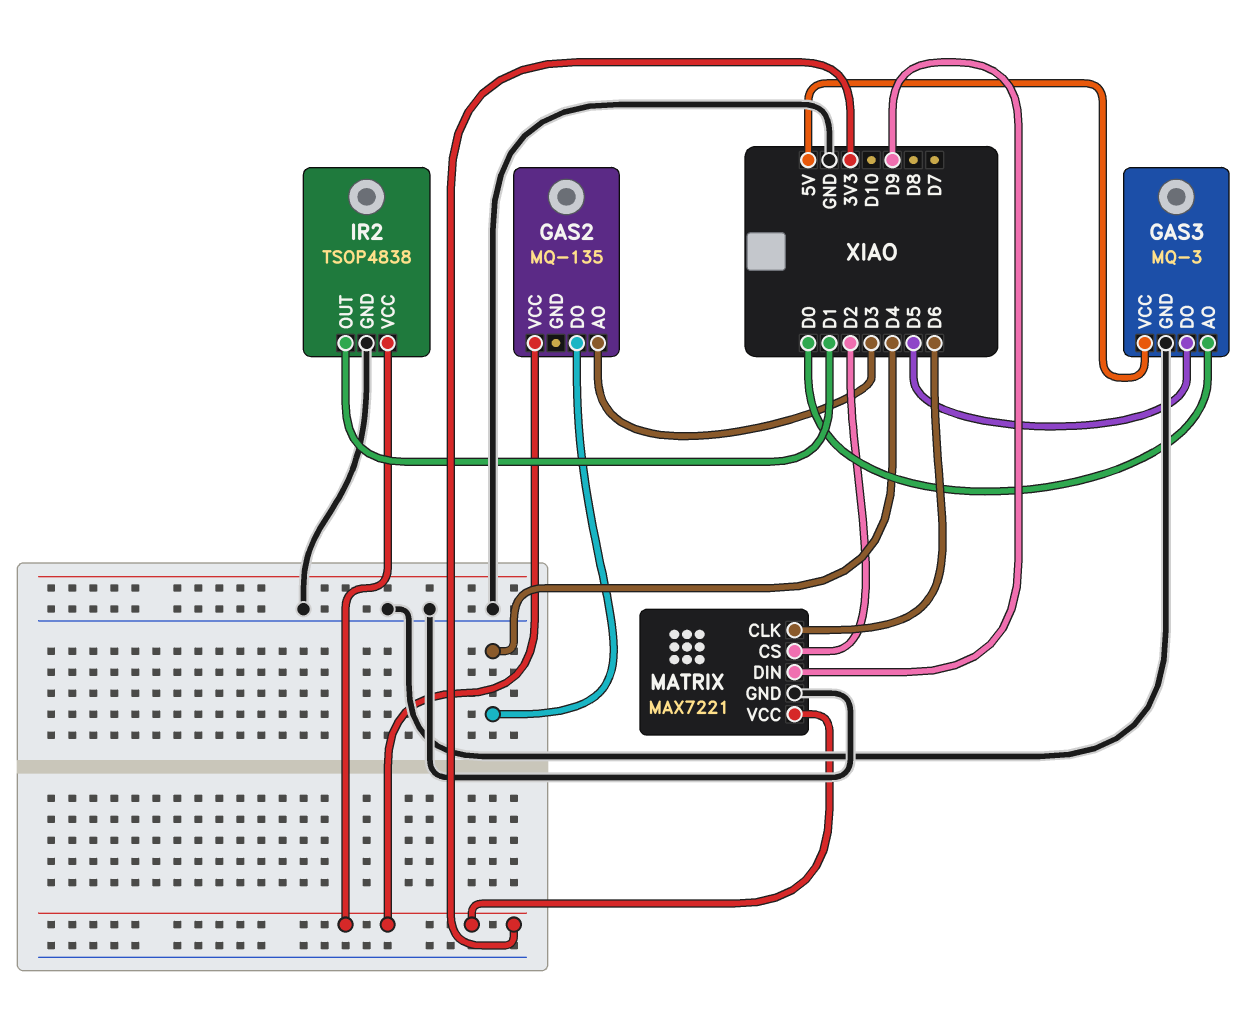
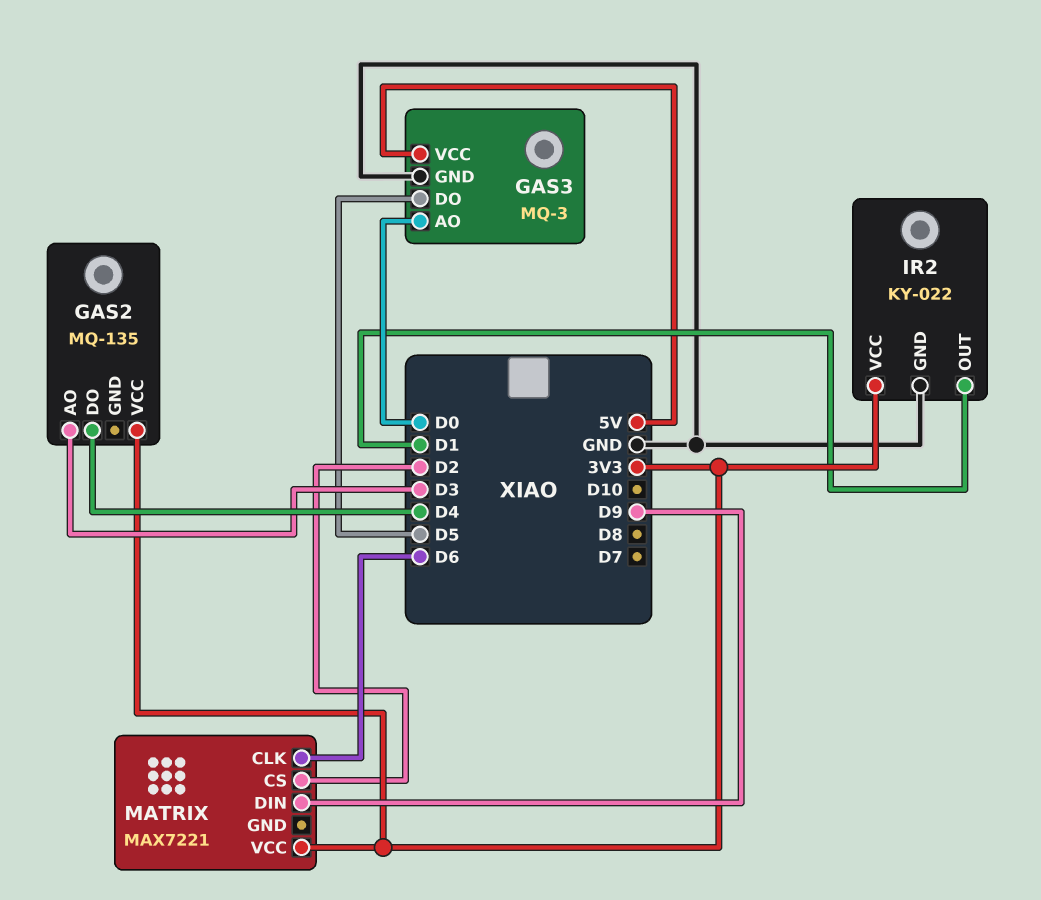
IR2: TSOP4838 -> KY-022
MATRIX pin GND: GND -> none

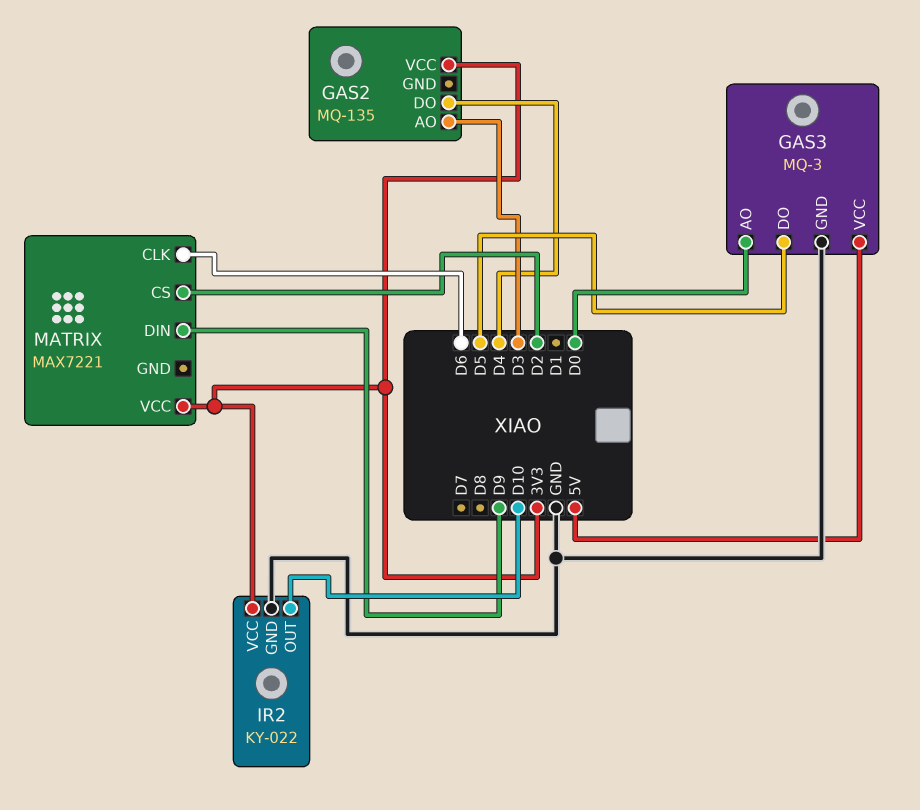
IR2 pin OUT: D1 -> D10

